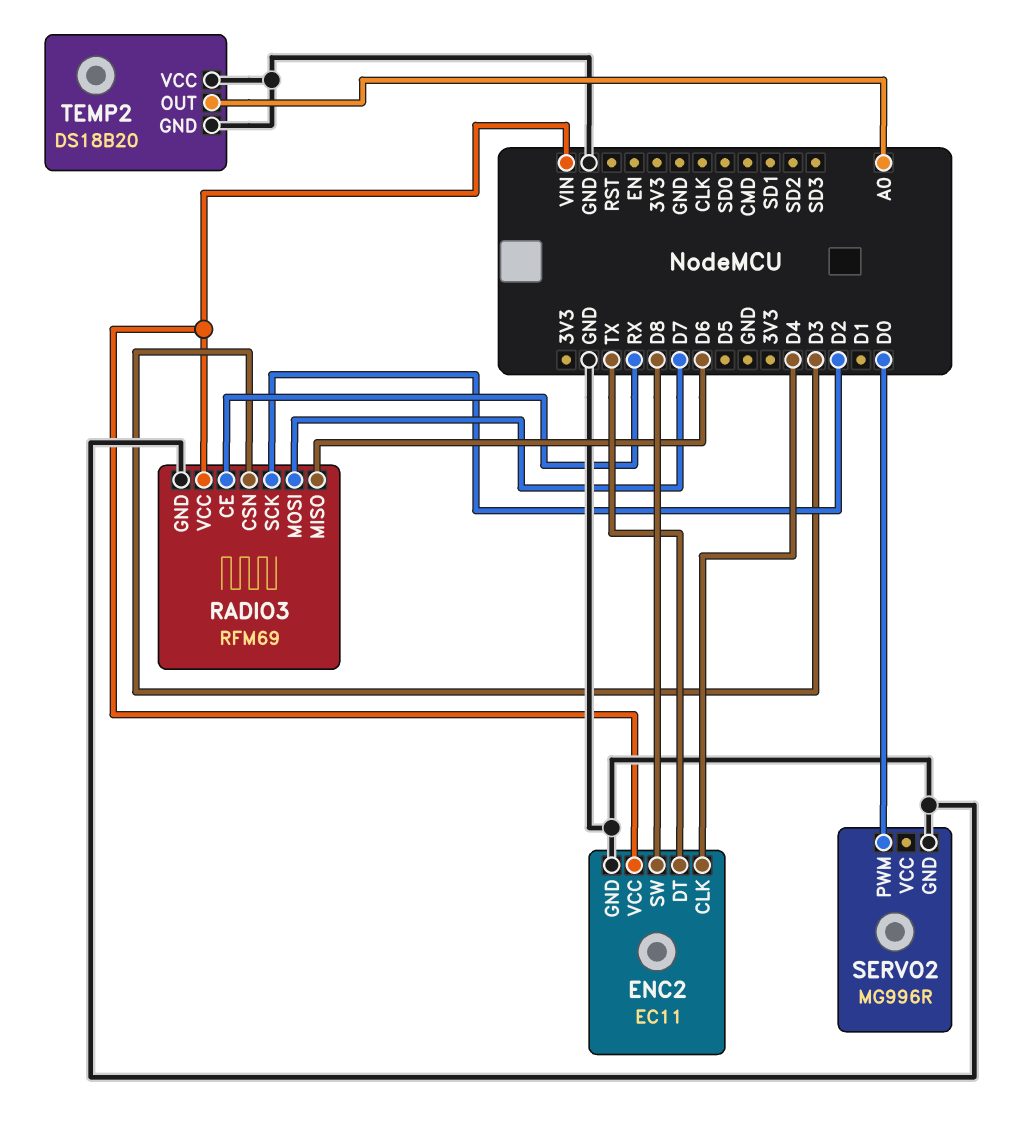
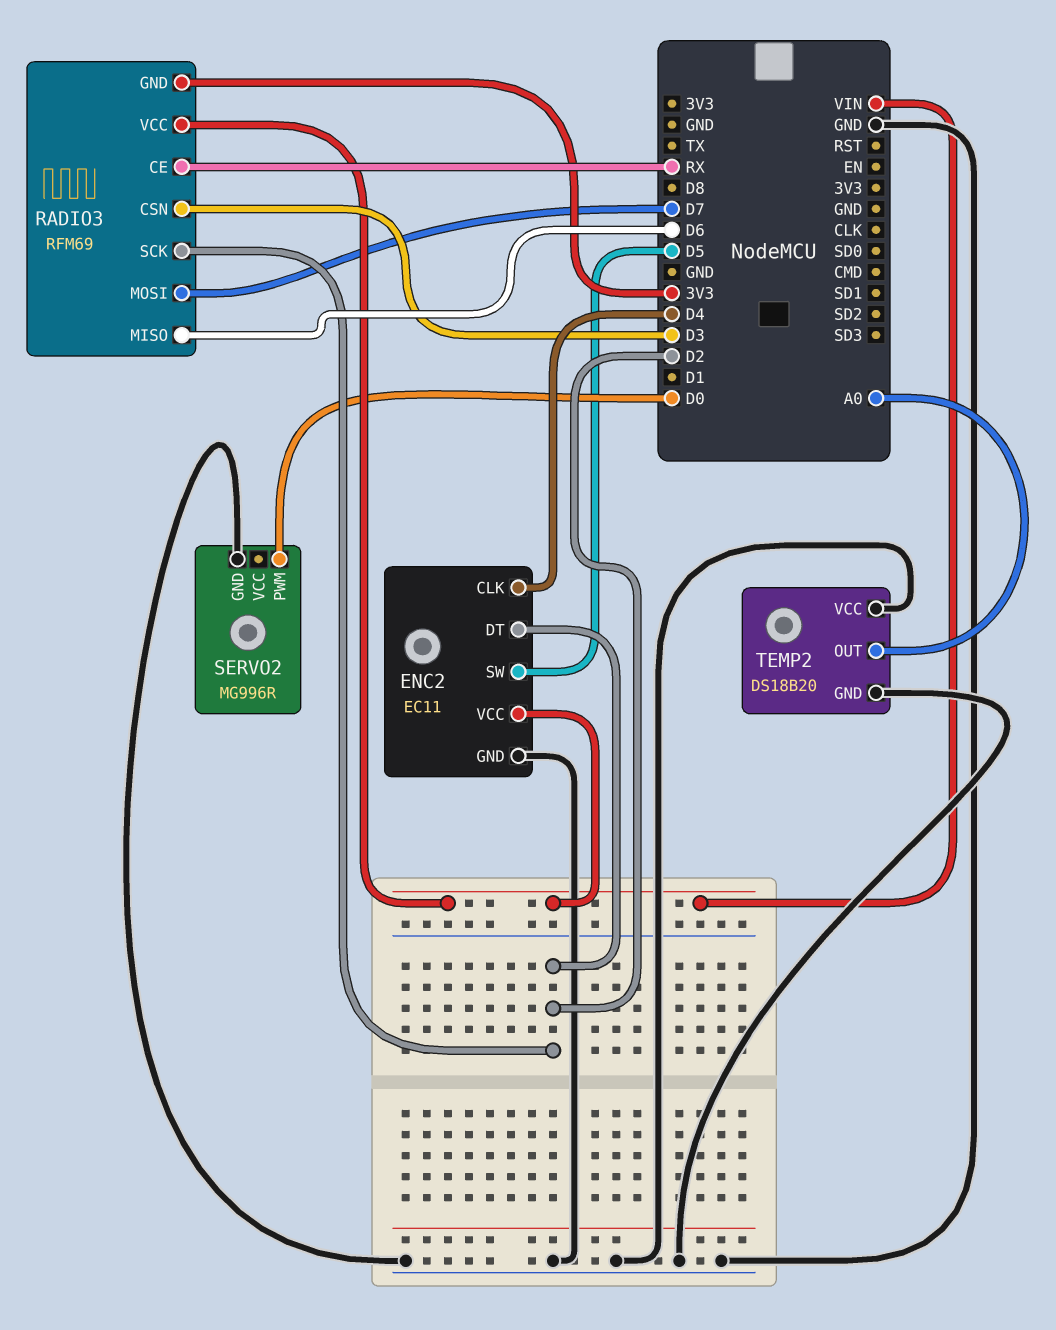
ENC2 pin DT: TX -> D2
ENC2 pin SW: D8 -> D5
RADIO3 pin GND: GND -> 3V3

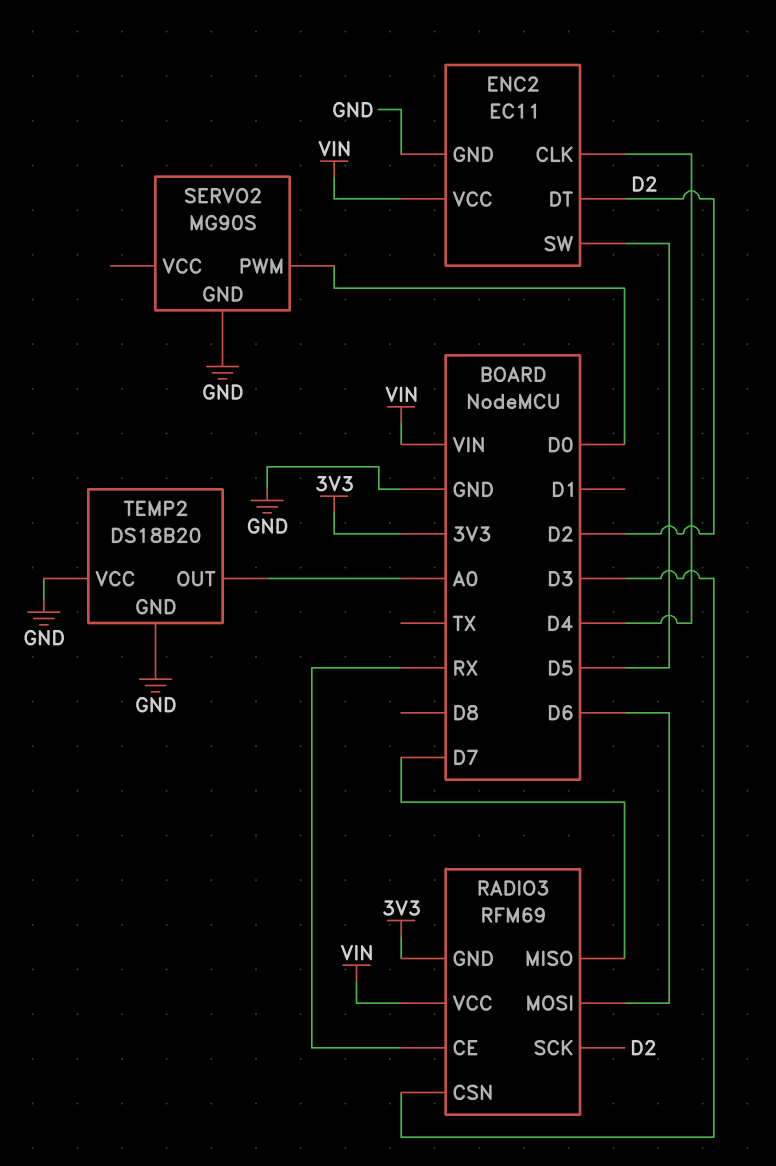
RADIO3 pin MISO: D6 -> D7
RADIO3 pin MOSI: D7 -> D6
SERVO2: MG996R -> MG90S

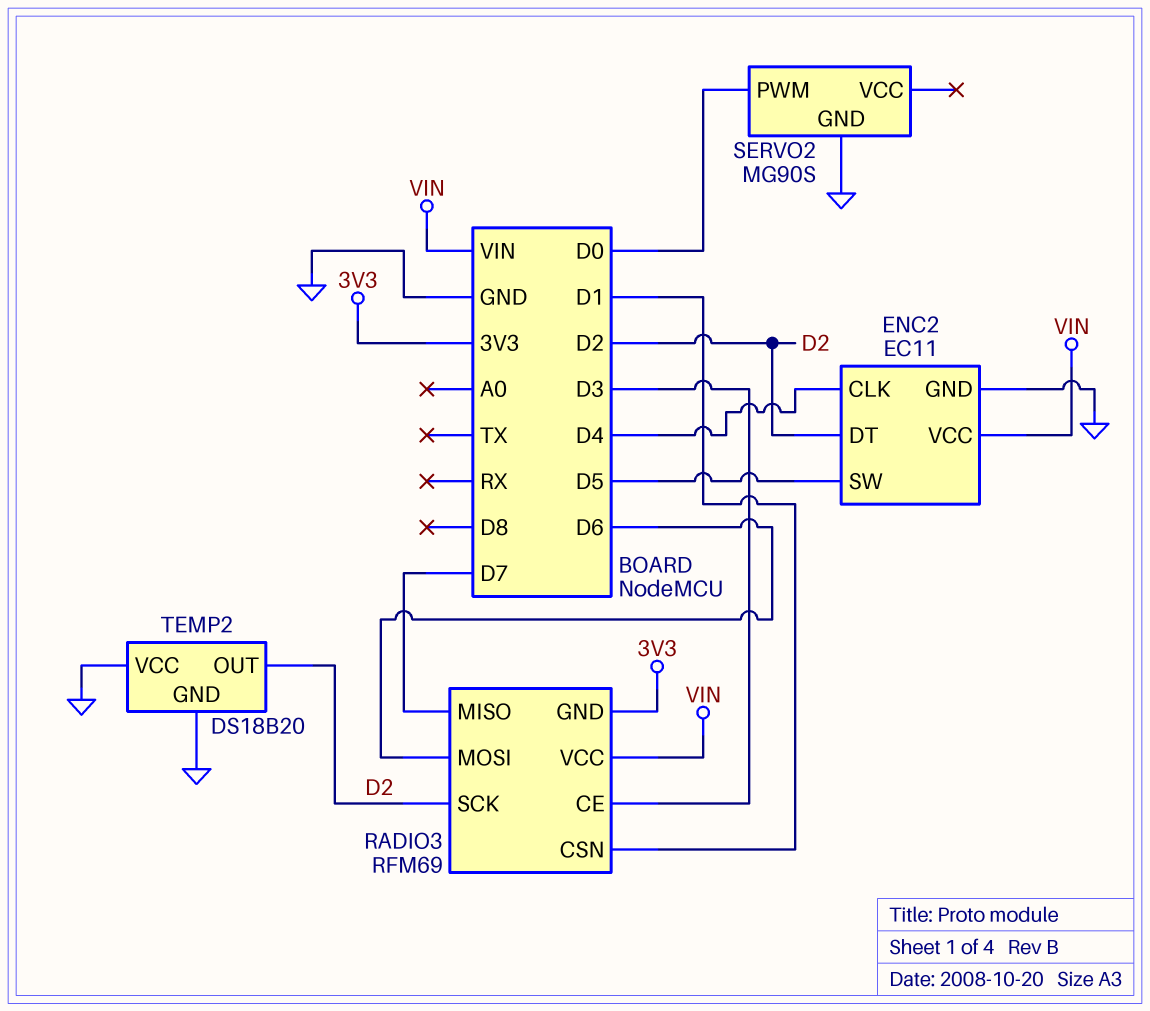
RADIO3 pin CE: RX -> D3
RADIO3 pin CSN: D3 -> D1
TEMP2 pin OUT: A0 -> D2

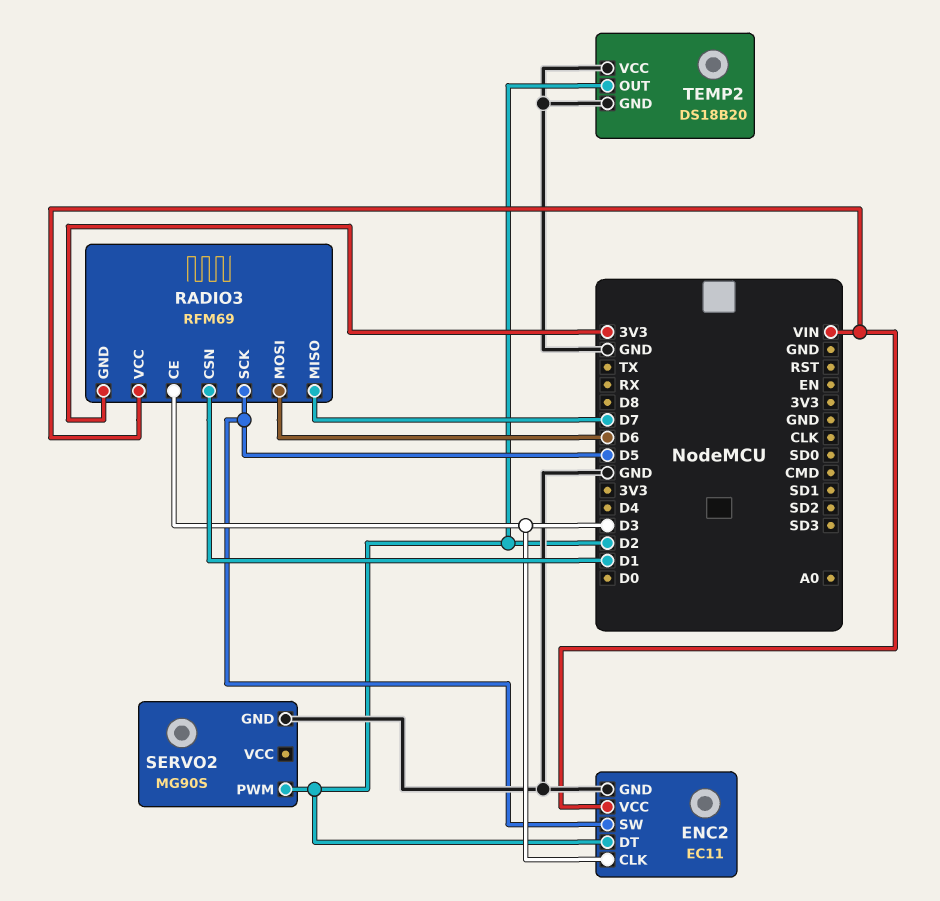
ENC2 pin CLK: D4 -> D3
RADIO3 pin SCK: D2 -> D5
SERVO2 pin PWM: D0 -> D2

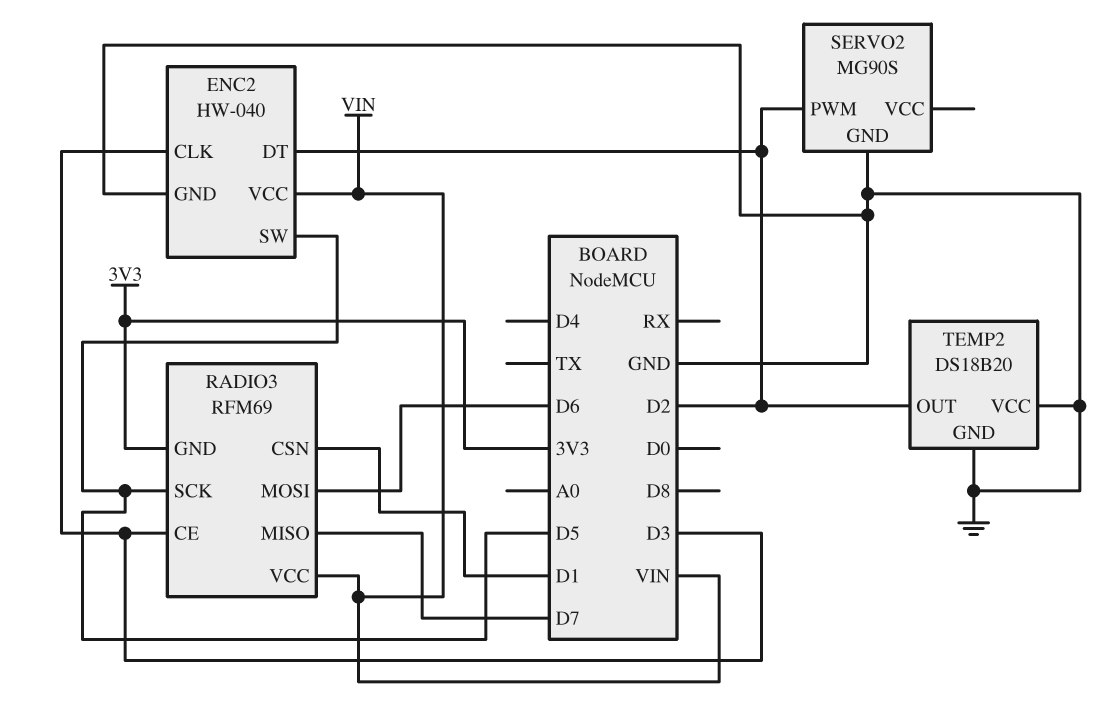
ENC2: EC11 -> HW-040

